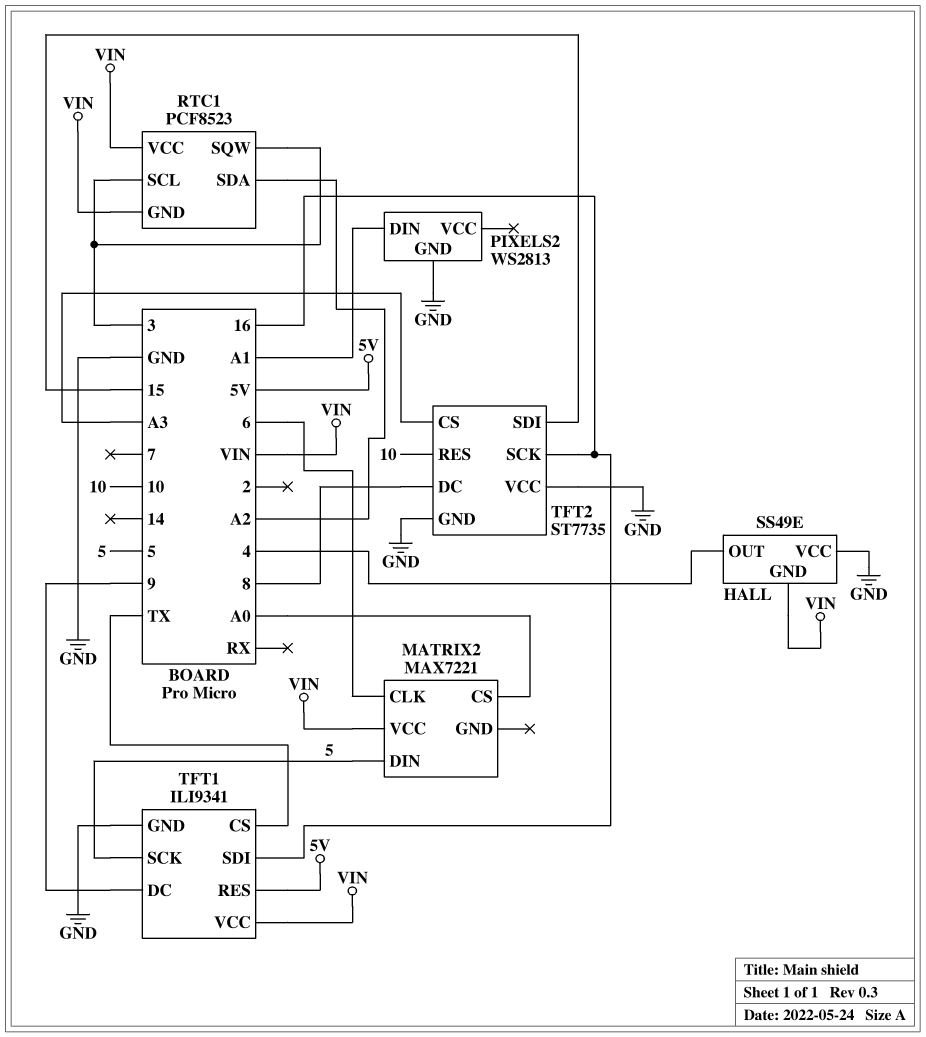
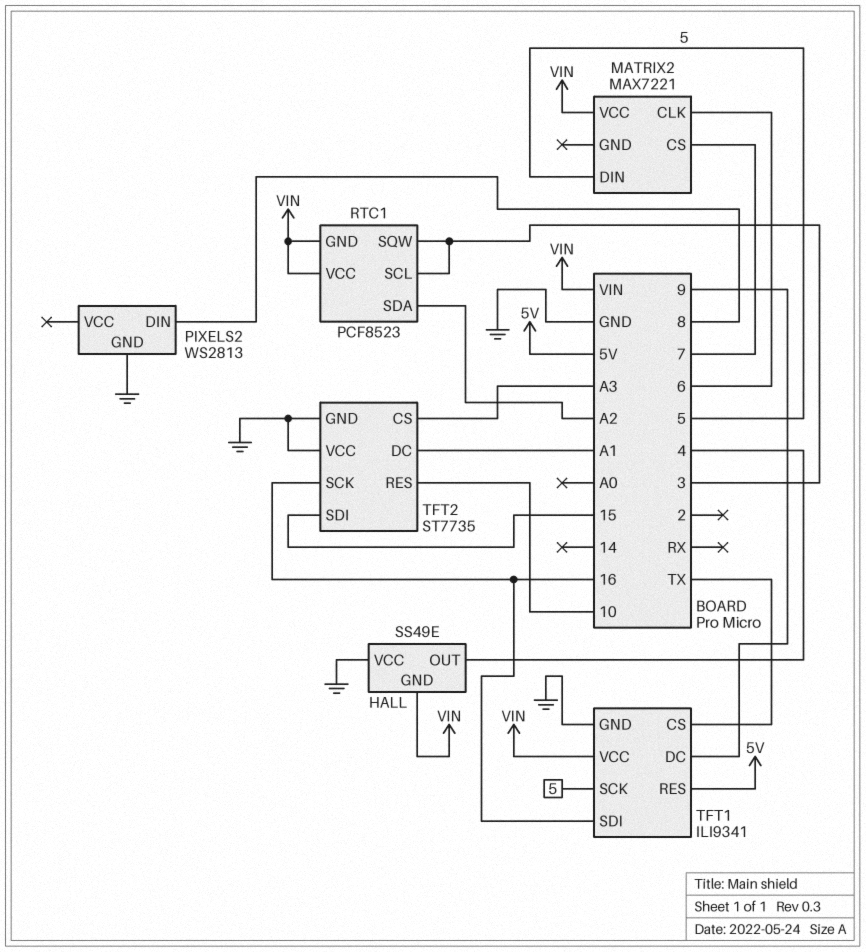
MATRIX2 pin CS: A0 -> 7
PIXELS2 pin DIN: A1 -> 8
TFT2 pin DC: 8 -> A1

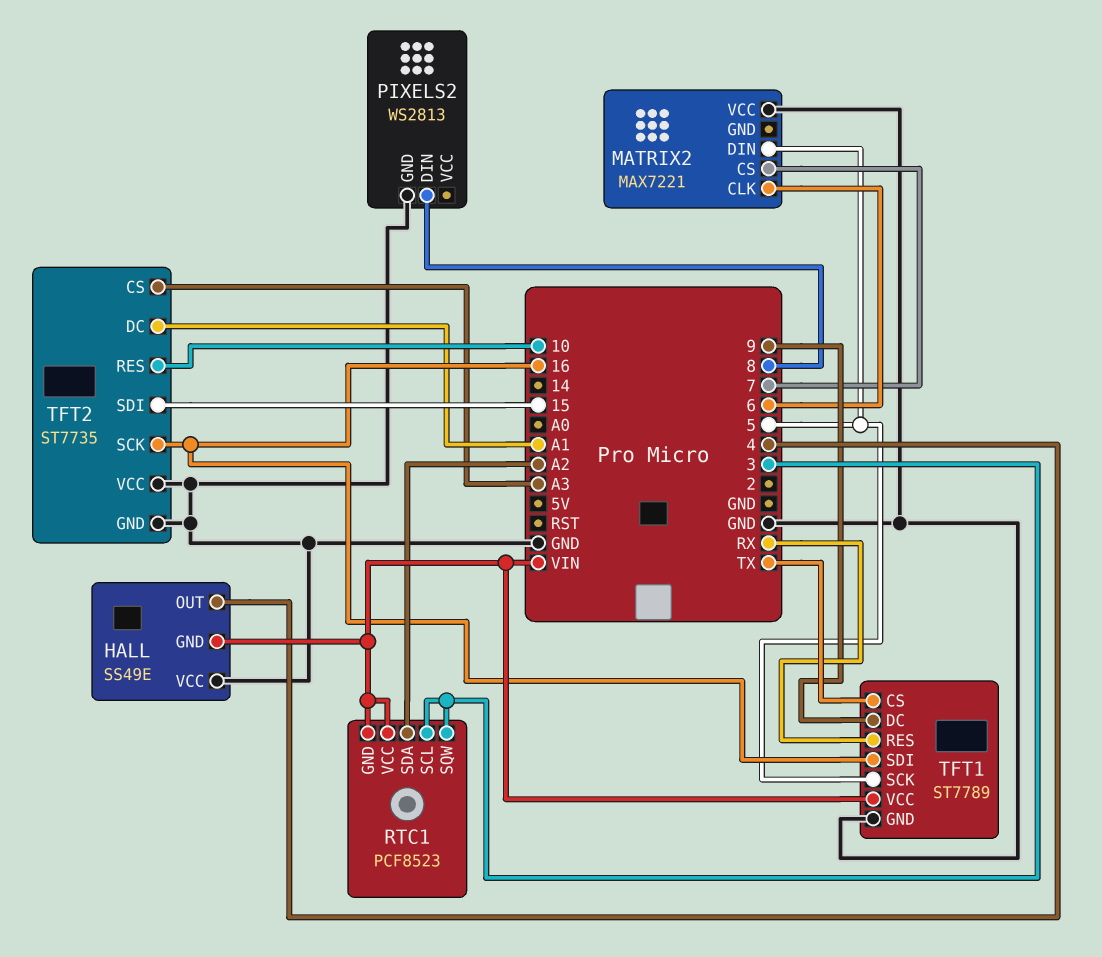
MATRIX2 pin VCC: VIN -> GND
TFT1: ILI9341 -> ST7789
TFT1 pin RES: 5V -> RX

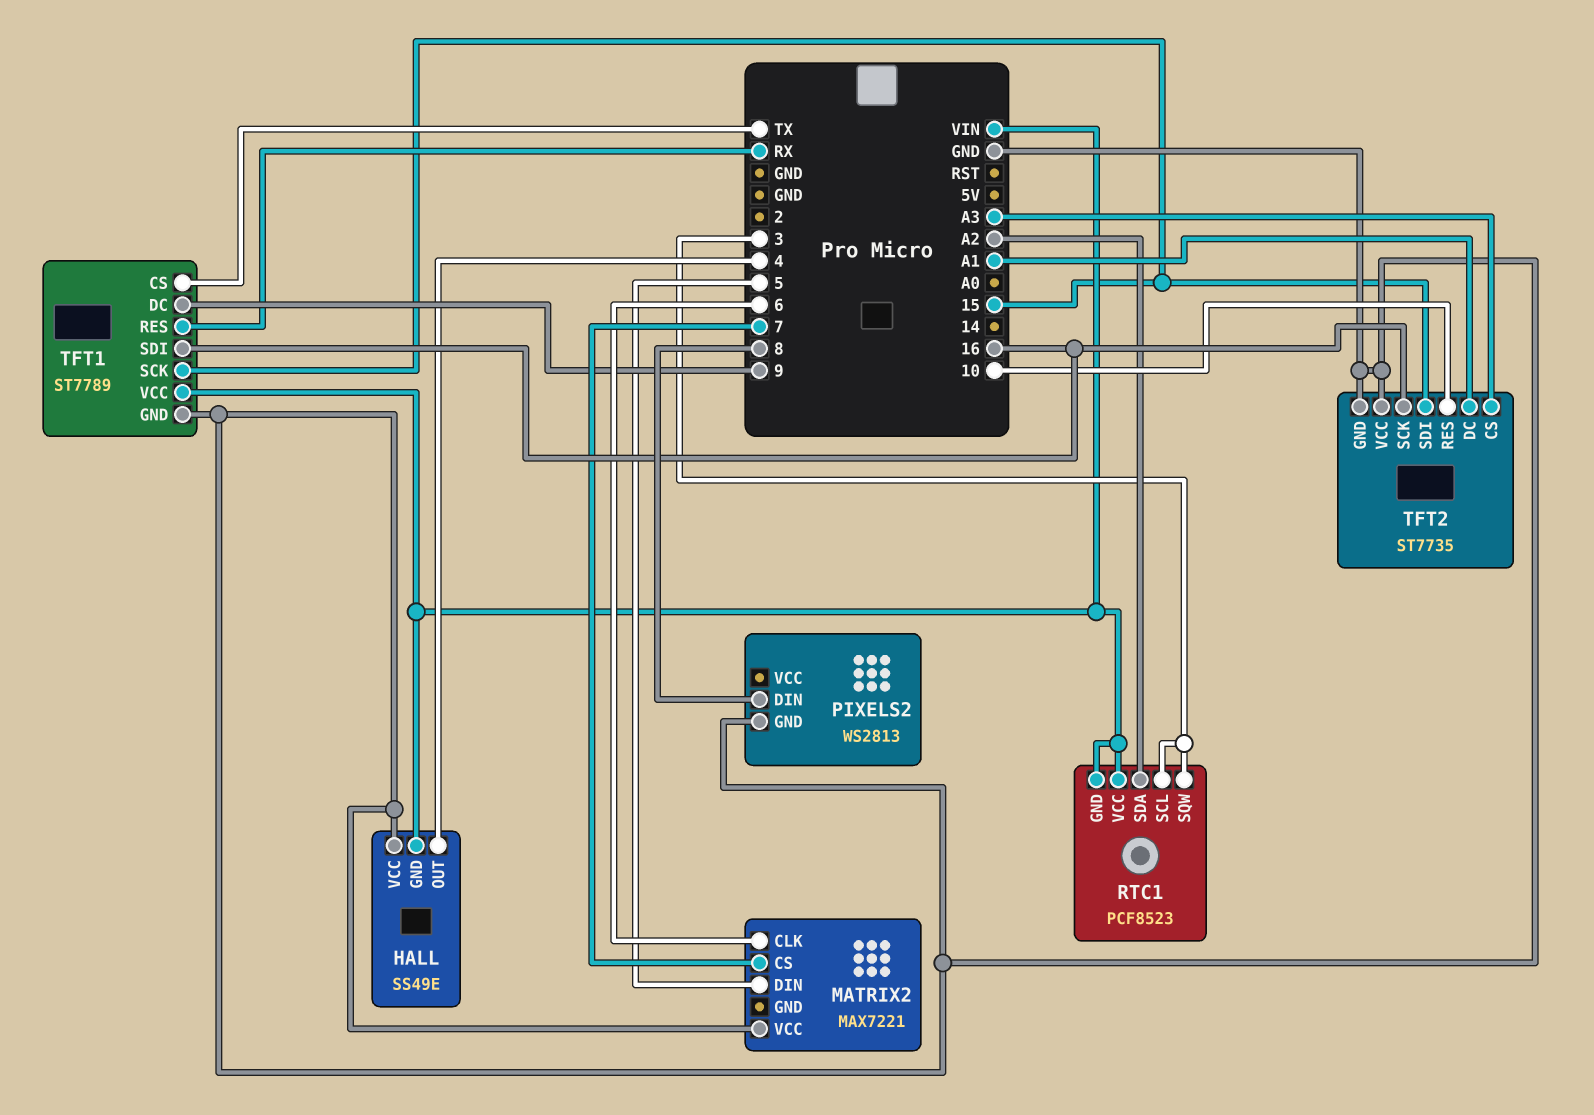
TFT1 pin SCK: 5 -> 15

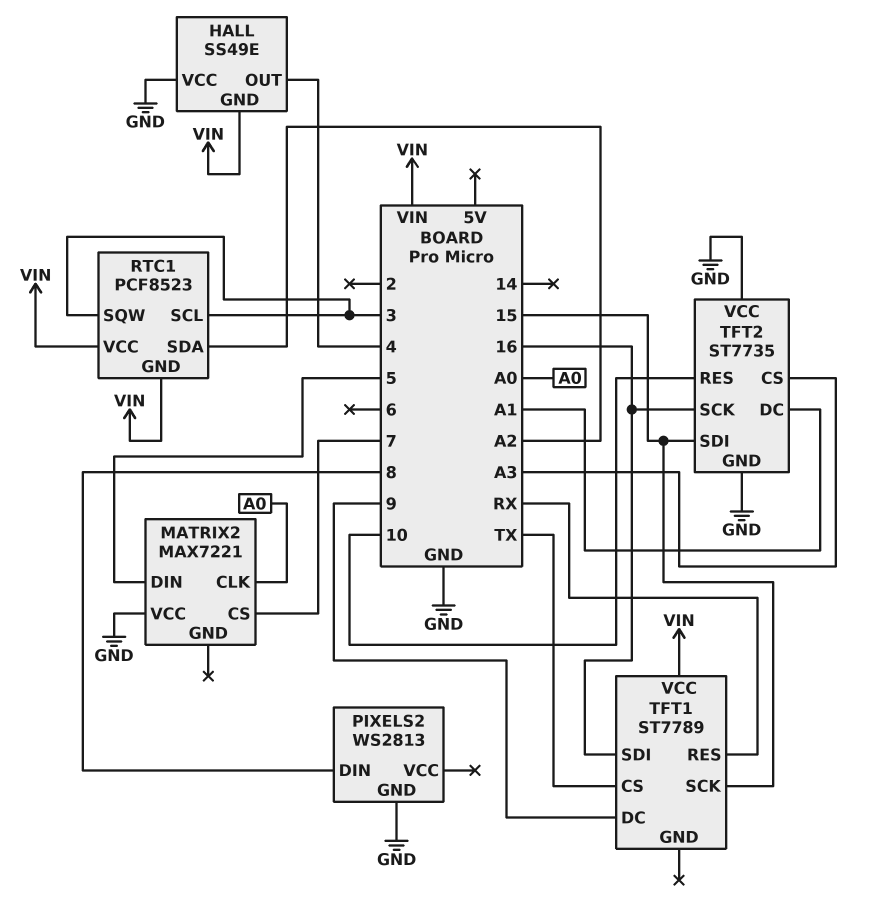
MATRIX2 pin CLK: 6 -> A0
TFT1 pin GND: GND -> none

